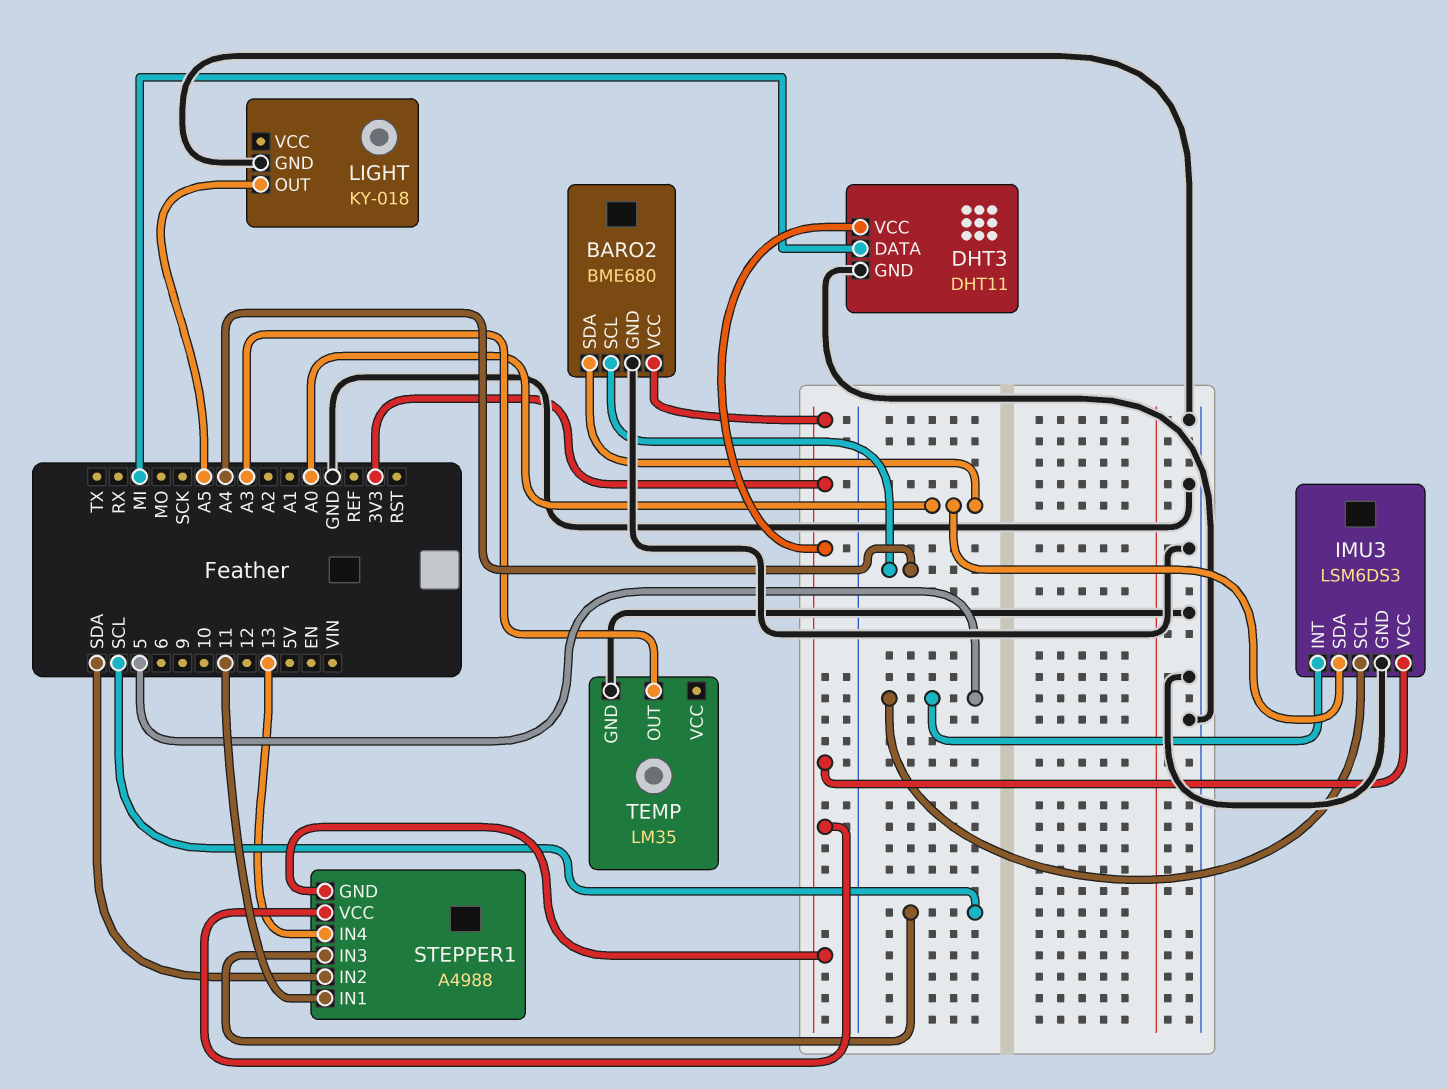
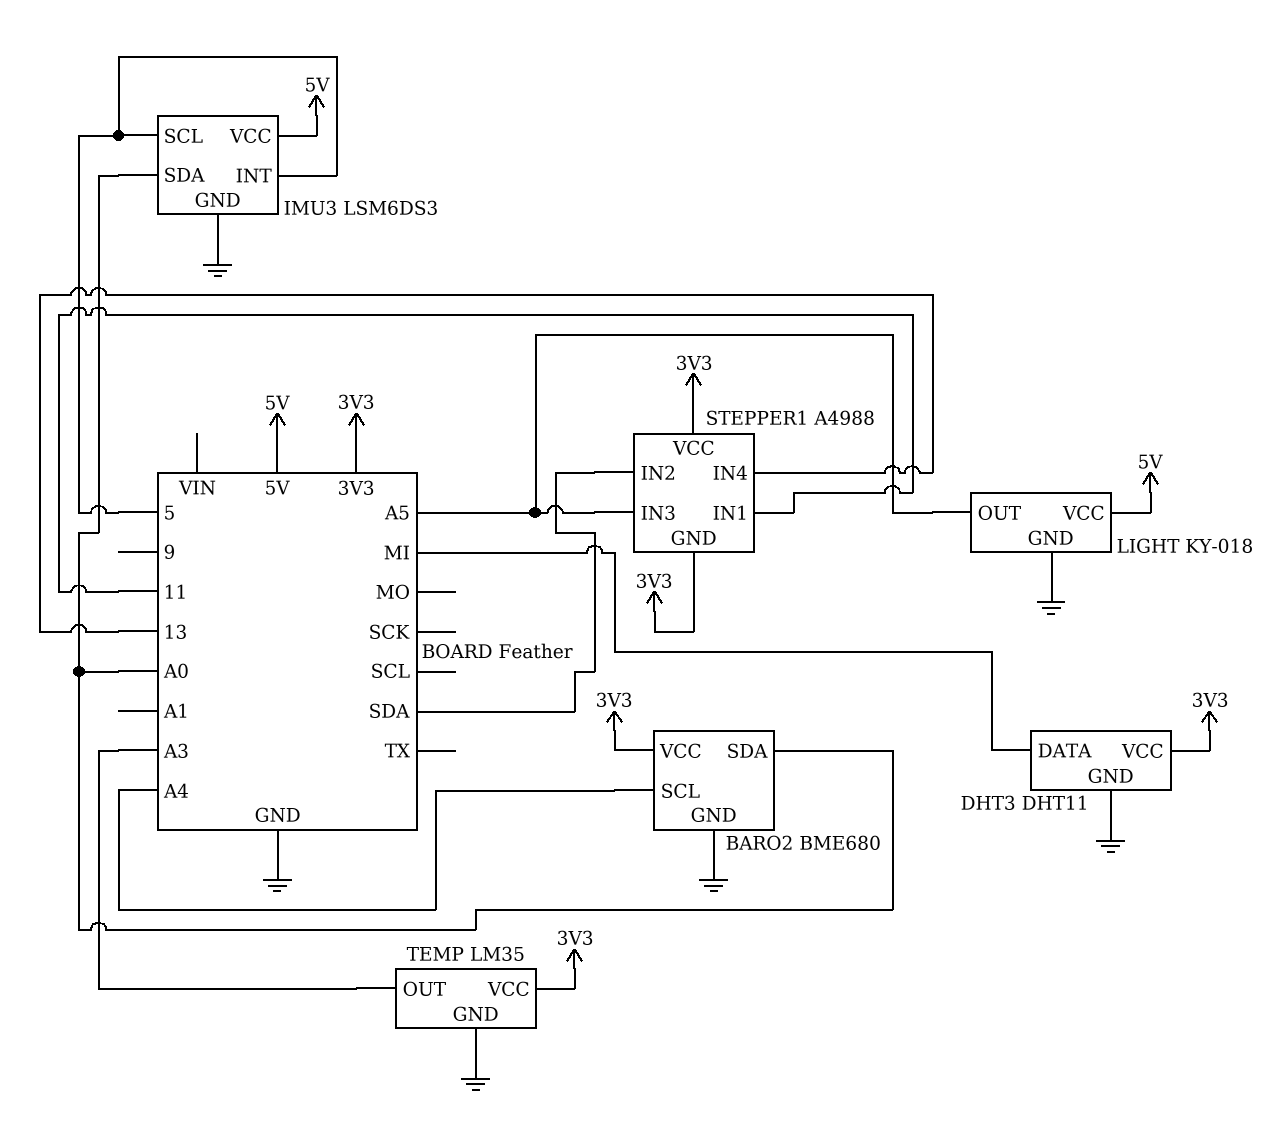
IMU3 pin VCC: 3V3 -> 5V
LIGHT pin VCC: none -> 5V
STEPPER1 pin IN3: SCL -> A5
TEMP pin VCC: none -> 3V3

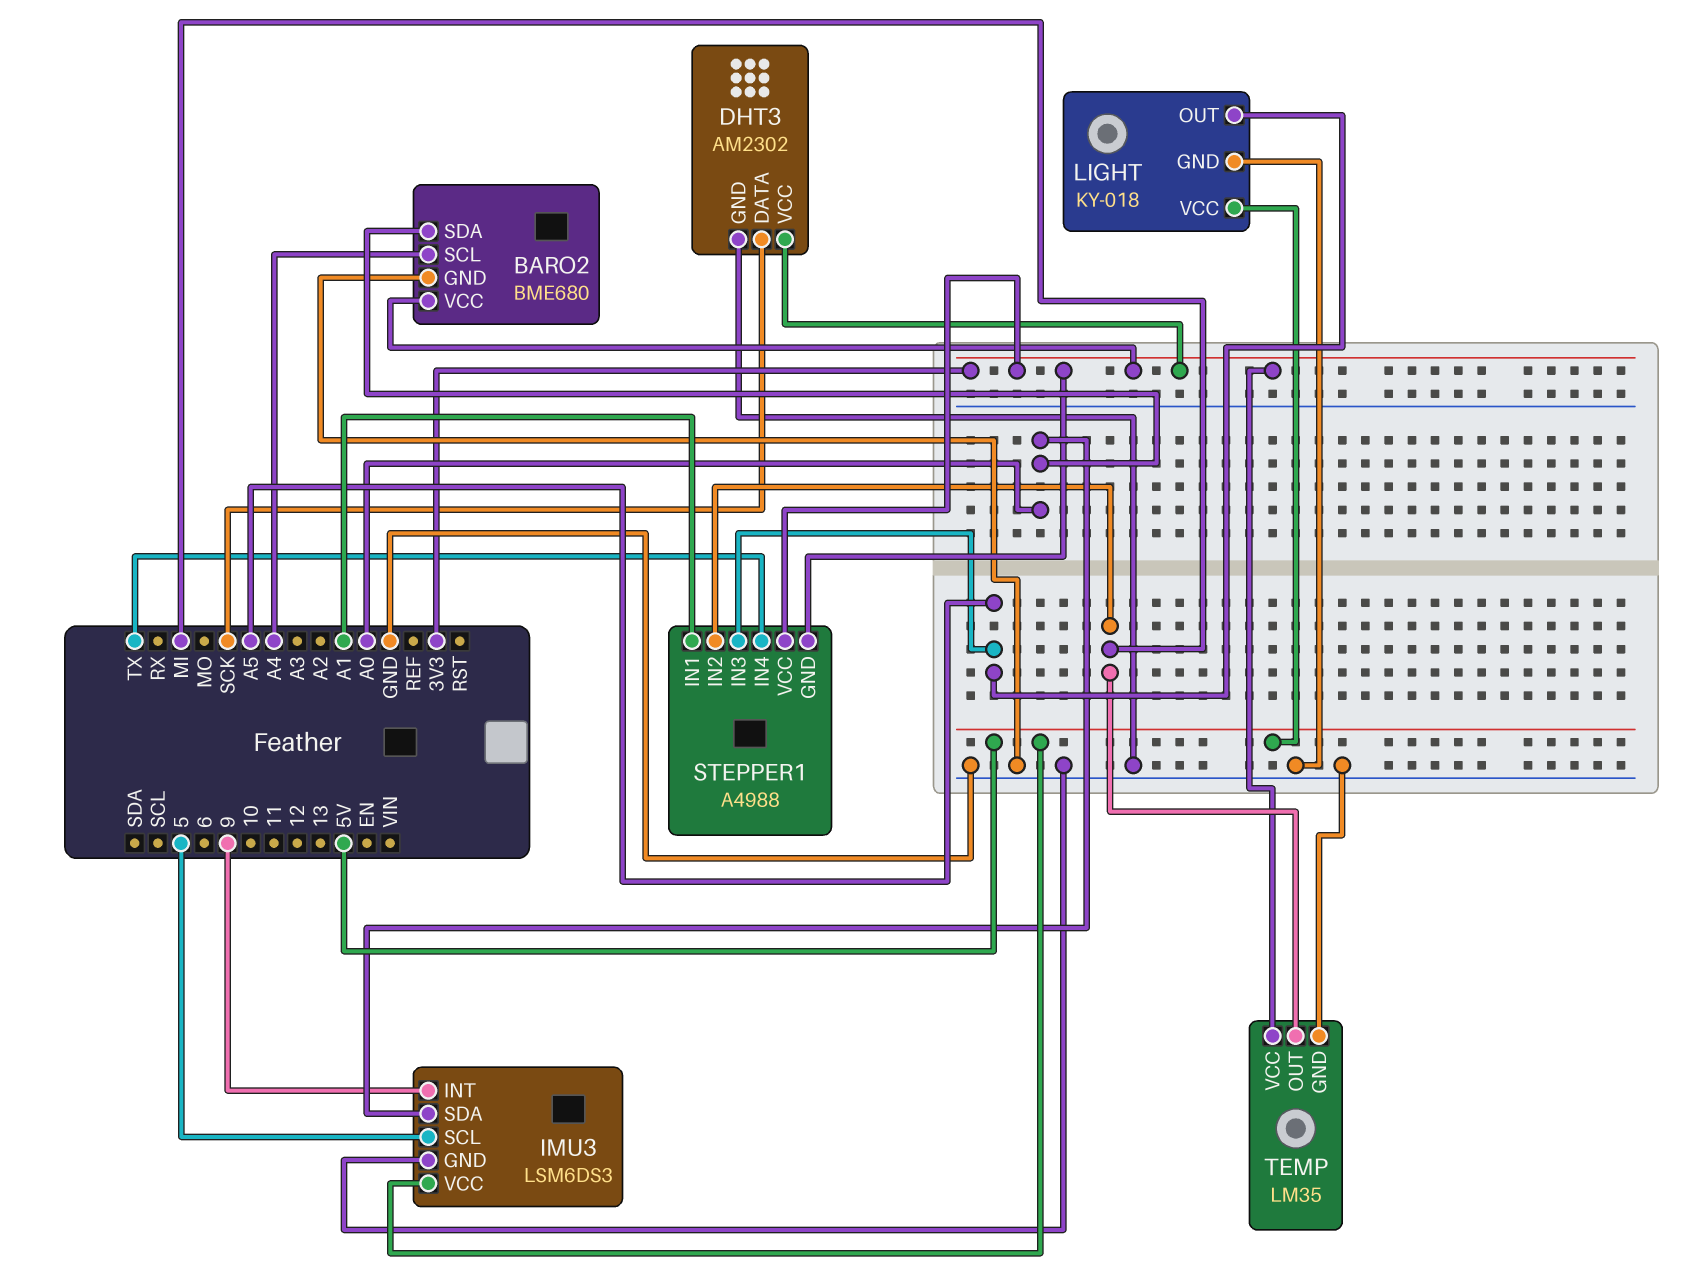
DHT3: DHT11 -> AM2302
DHT3 pin DATA: MI -> SCK
IMU3 pin INT: 5 -> 9
STEPPER1 pin IN1: 11 -> A1
STEPPER1 pin IN2: SDA -> MI
STEPPER1 pin IN4: 13 -> TX
TEMP pin OUT: A3 -> MI

